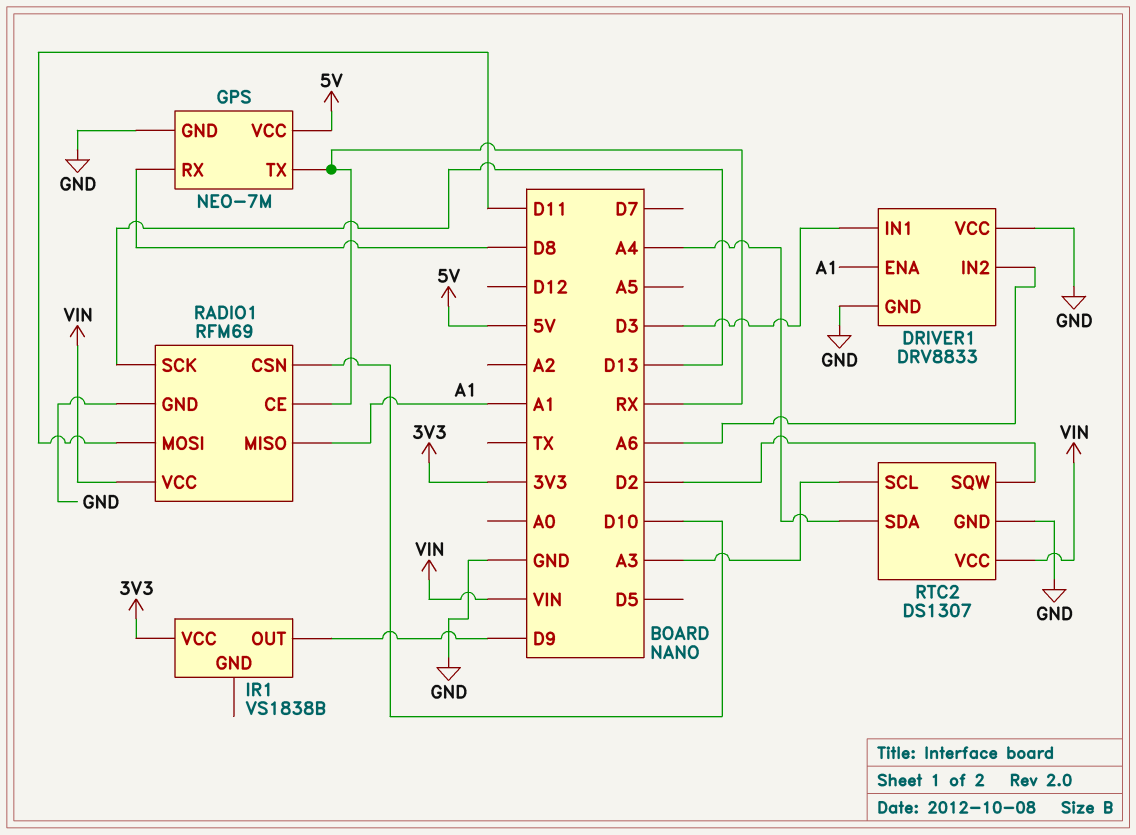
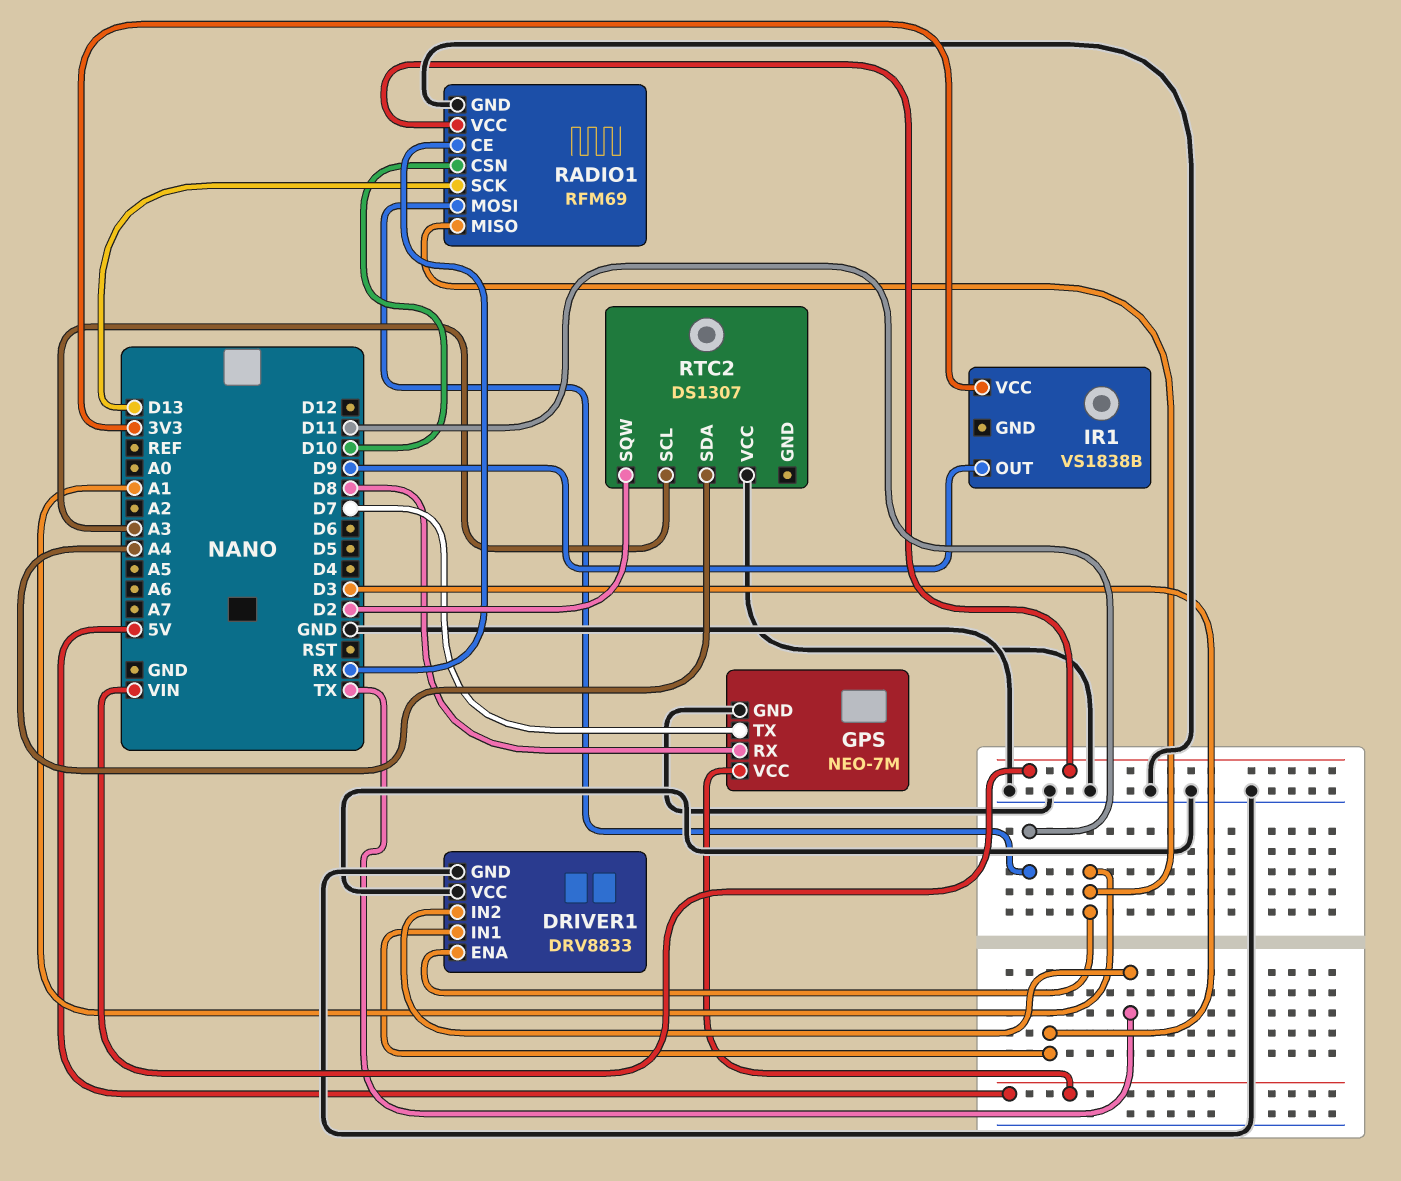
DRIVER1 pin IN2: A6 -> TX
GPS pin TX: RX -> D7
RTC2 pin GND: GND -> none
RTC2 pin VCC: VIN -> GND

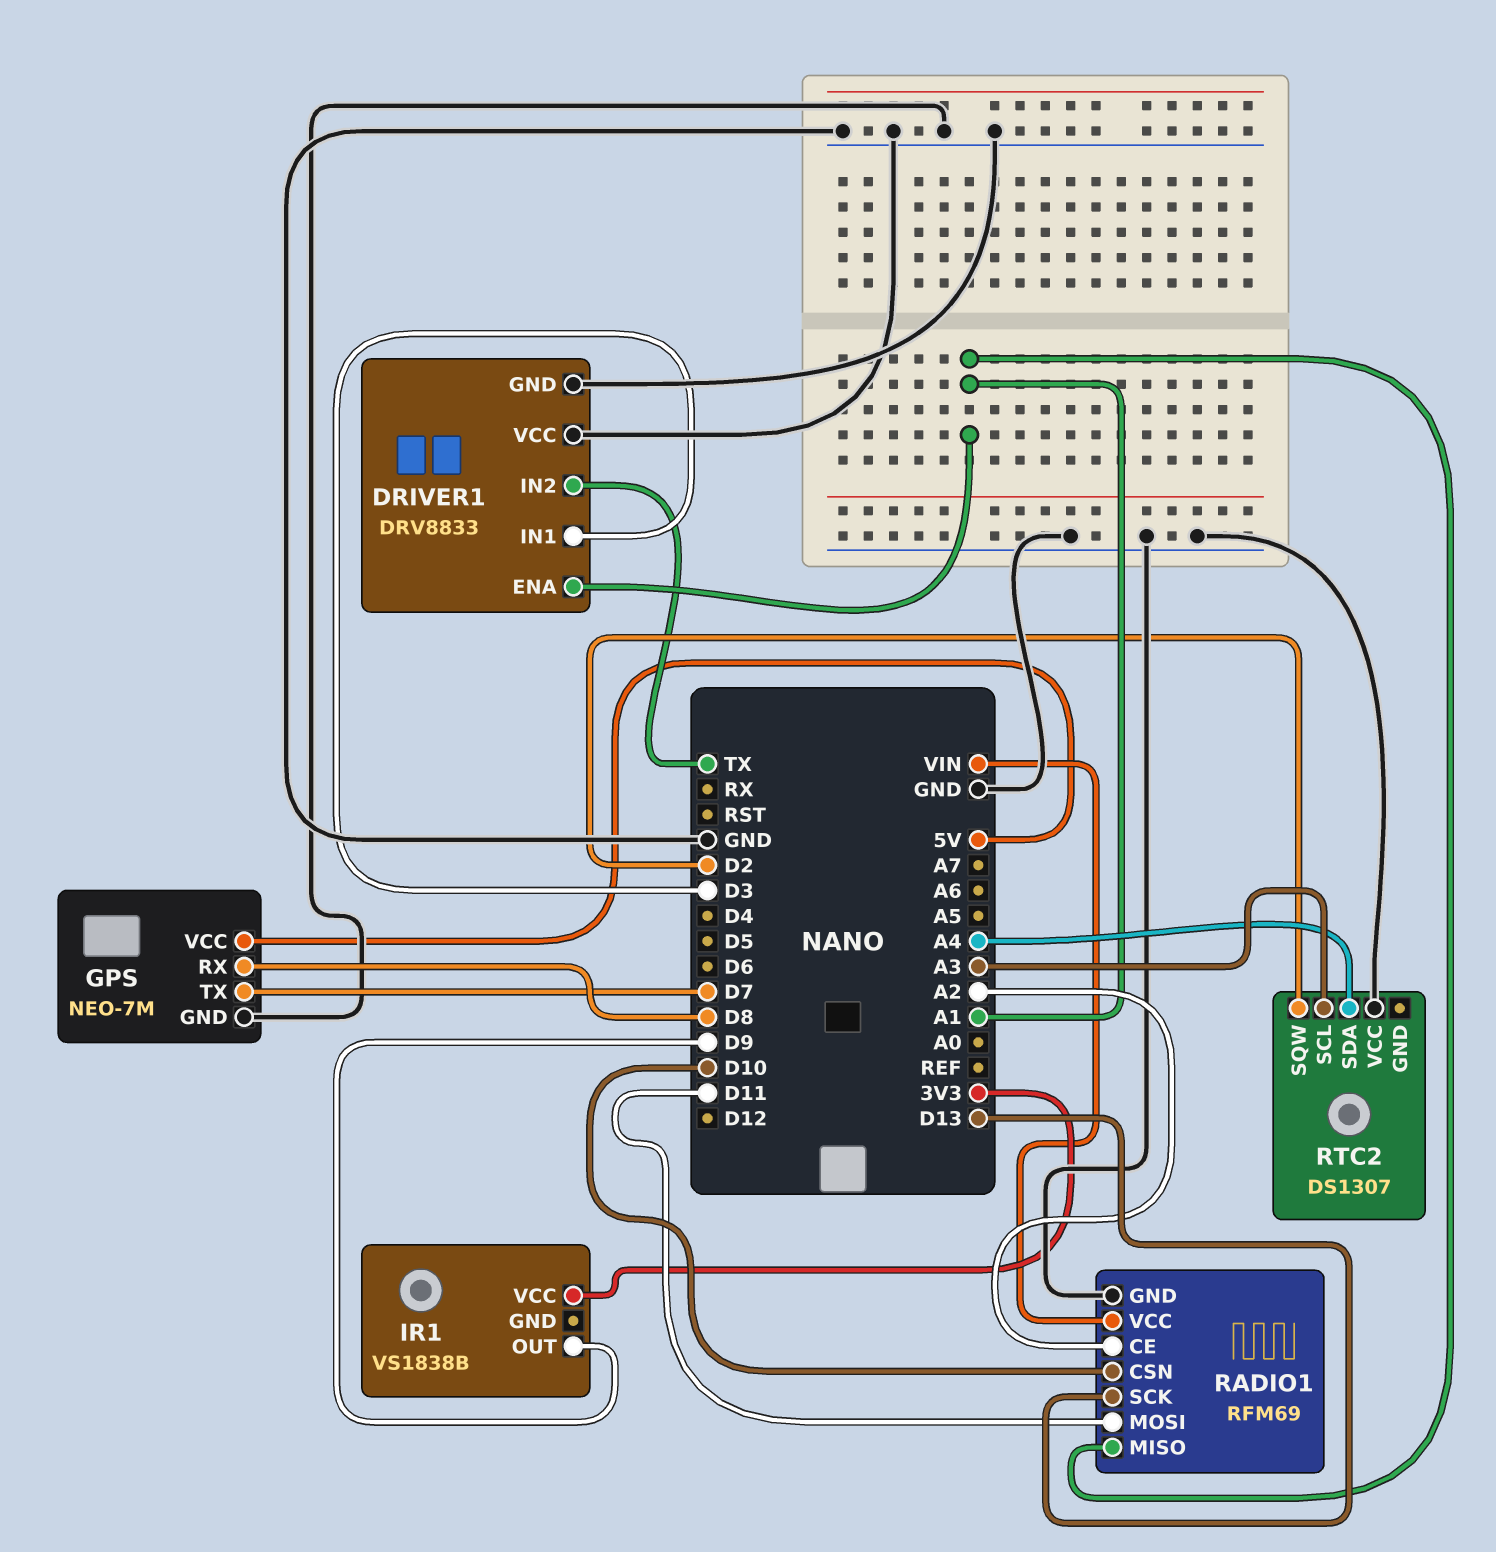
RADIO1 pin CE: RX -> A2

